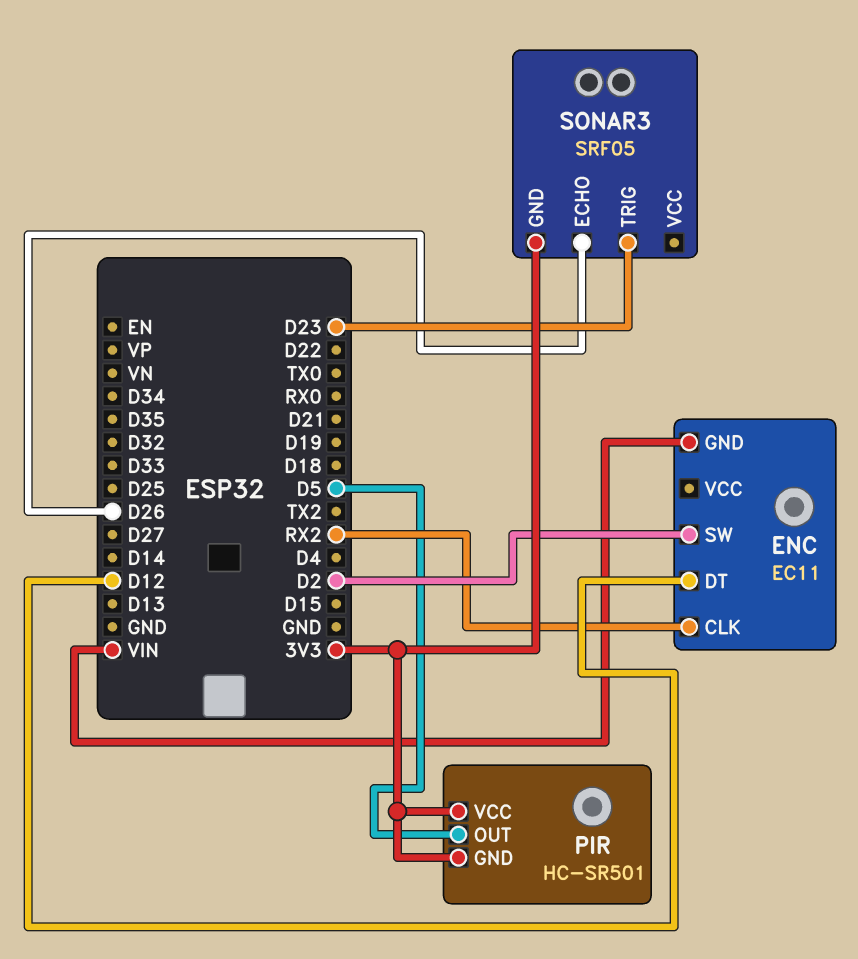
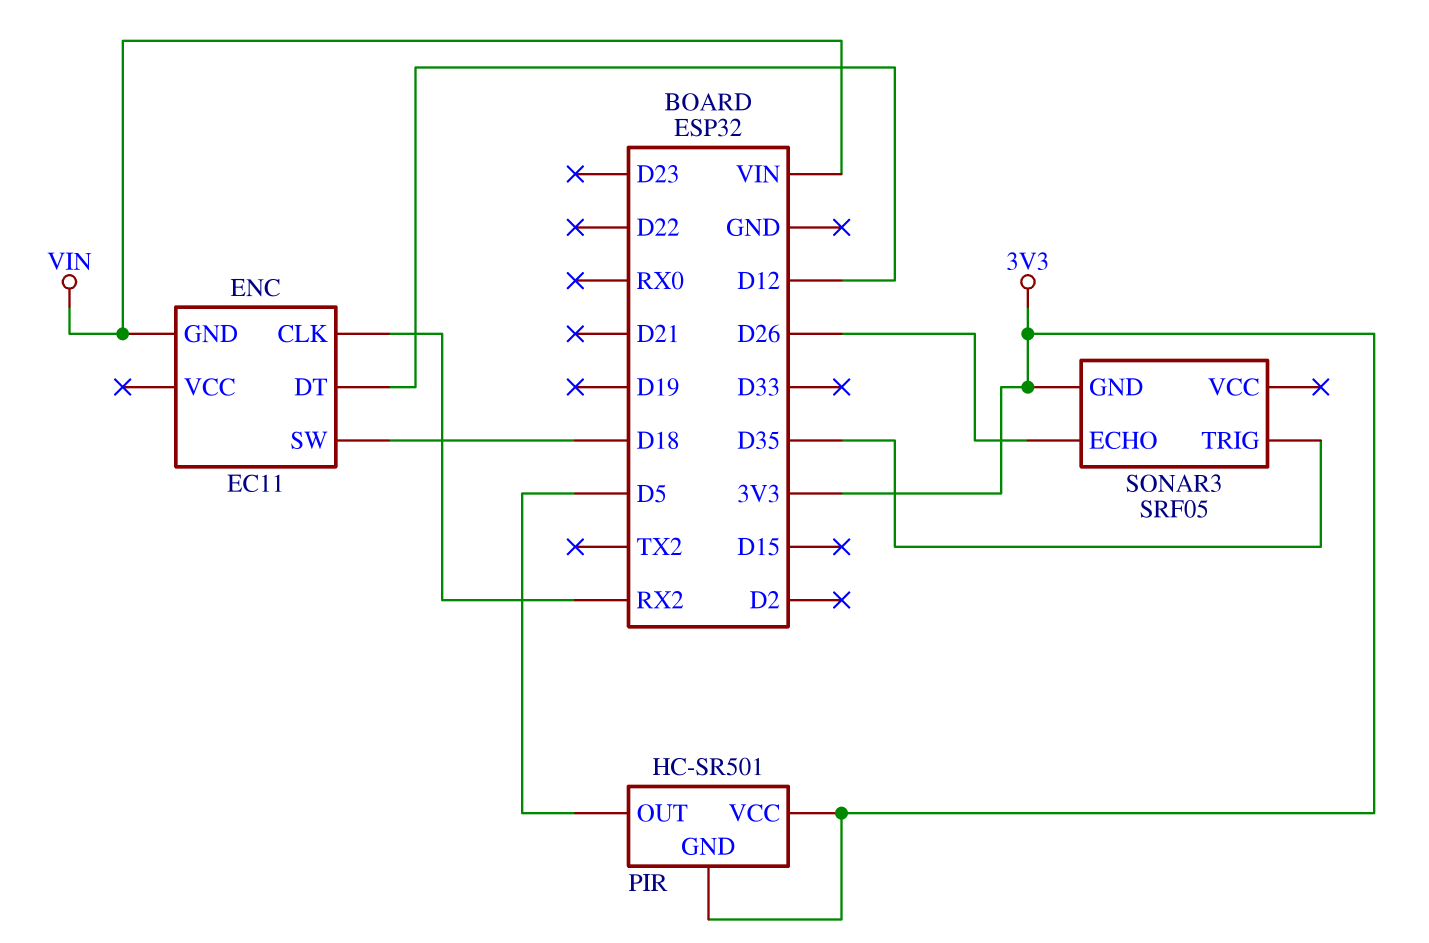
ENC pin SW: D2 -> D18
SONAR3 pin TRIG: D23 -> D35

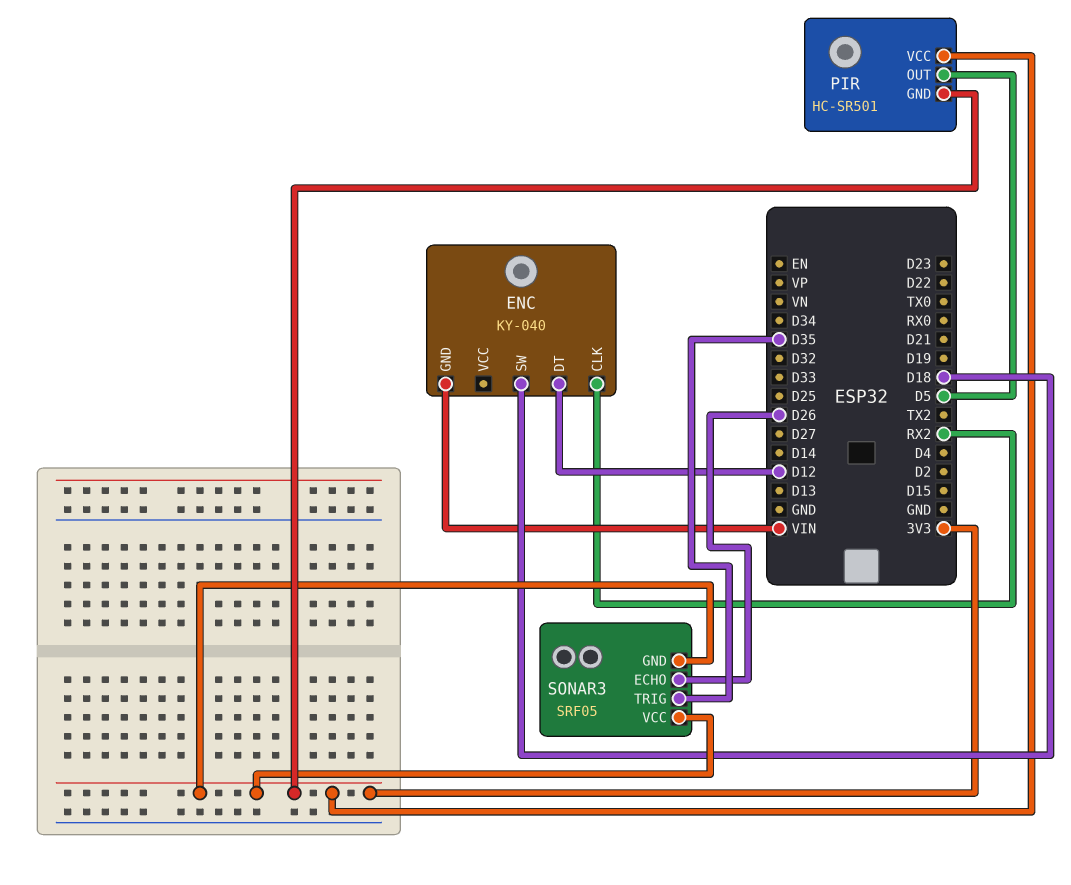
ENC: EC11 -> KY-040
SONAR3 pin VCC: none -> 3V3

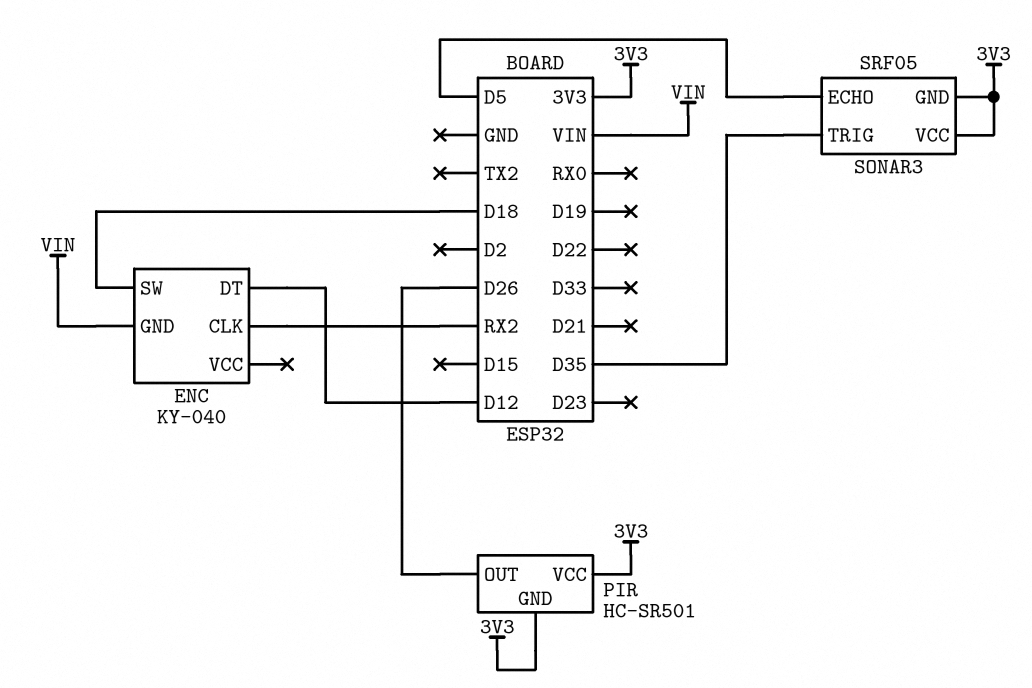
PIR pin OUT: D5 -> D26
SONAR3 pin ECHO: D26 -> D5

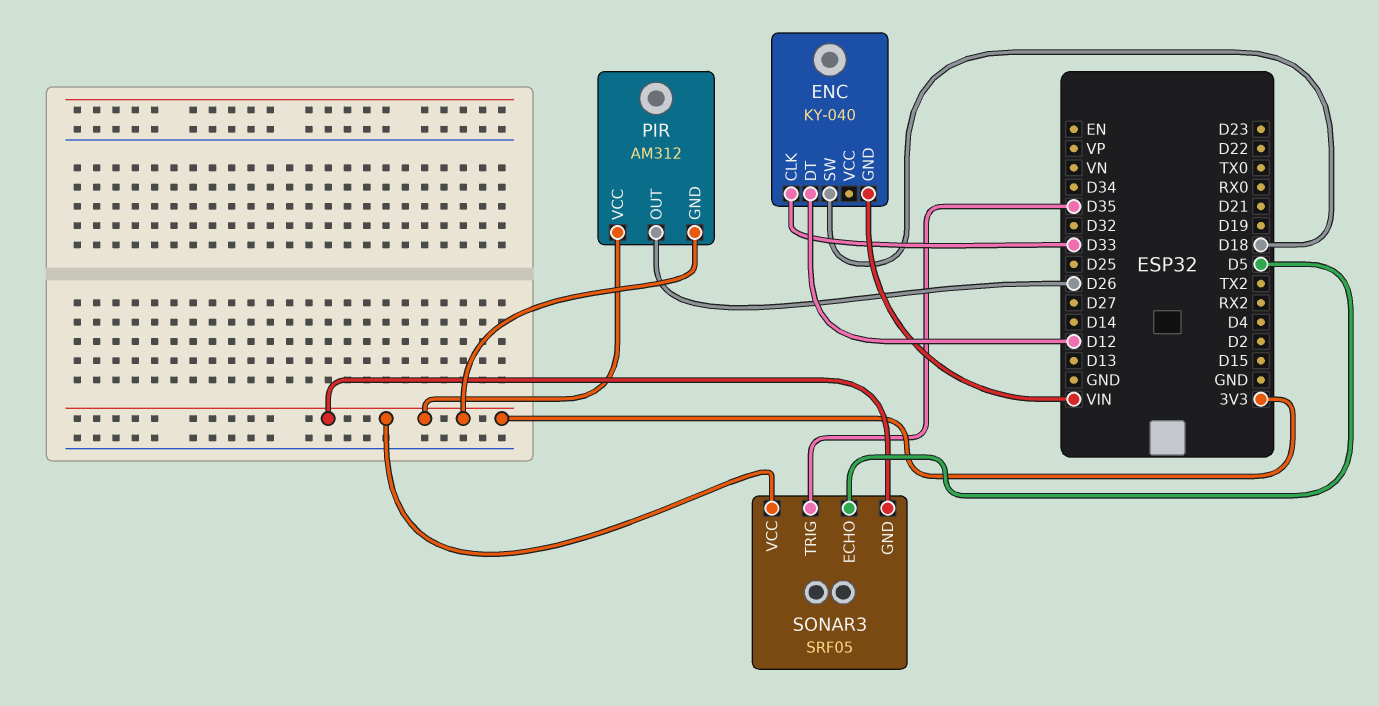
ENC pin CLK: RX2 -> D33
PIR: HC-SR501 -> AM312

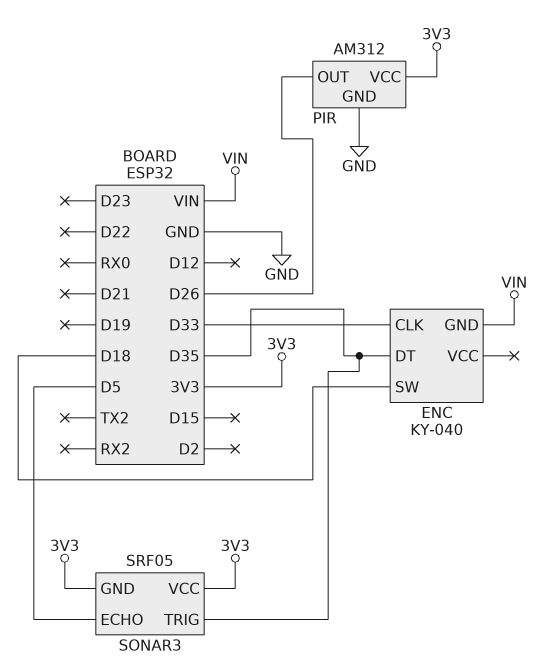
ENC pin DT: D12 -> D35
PIR pin GND: 3V3 -> GND

